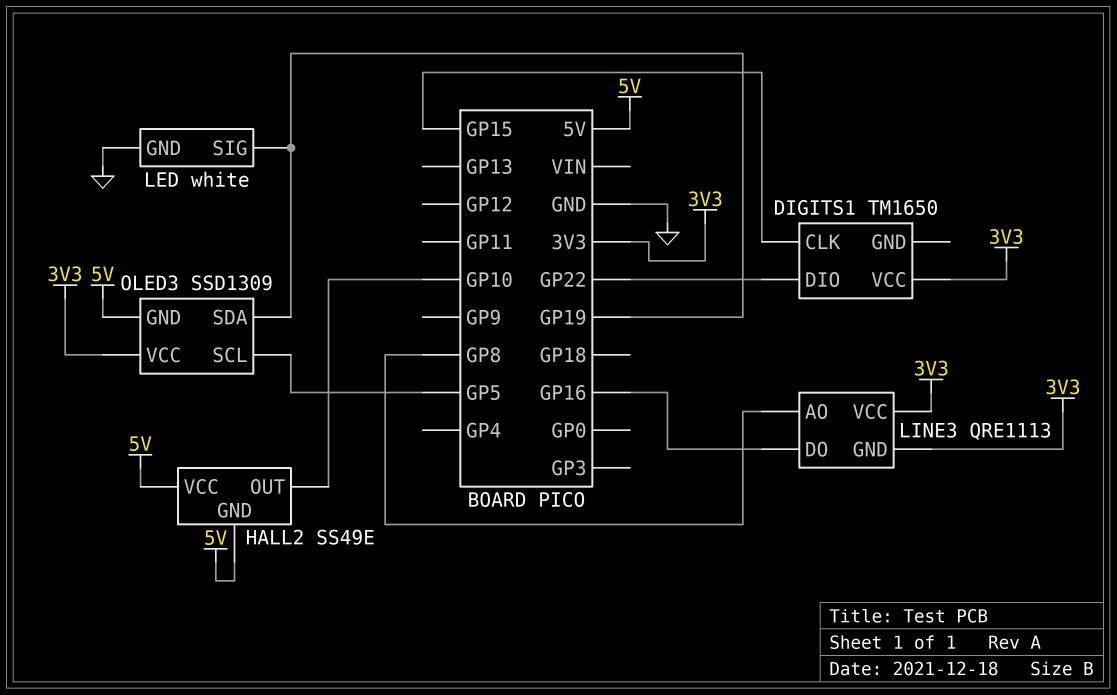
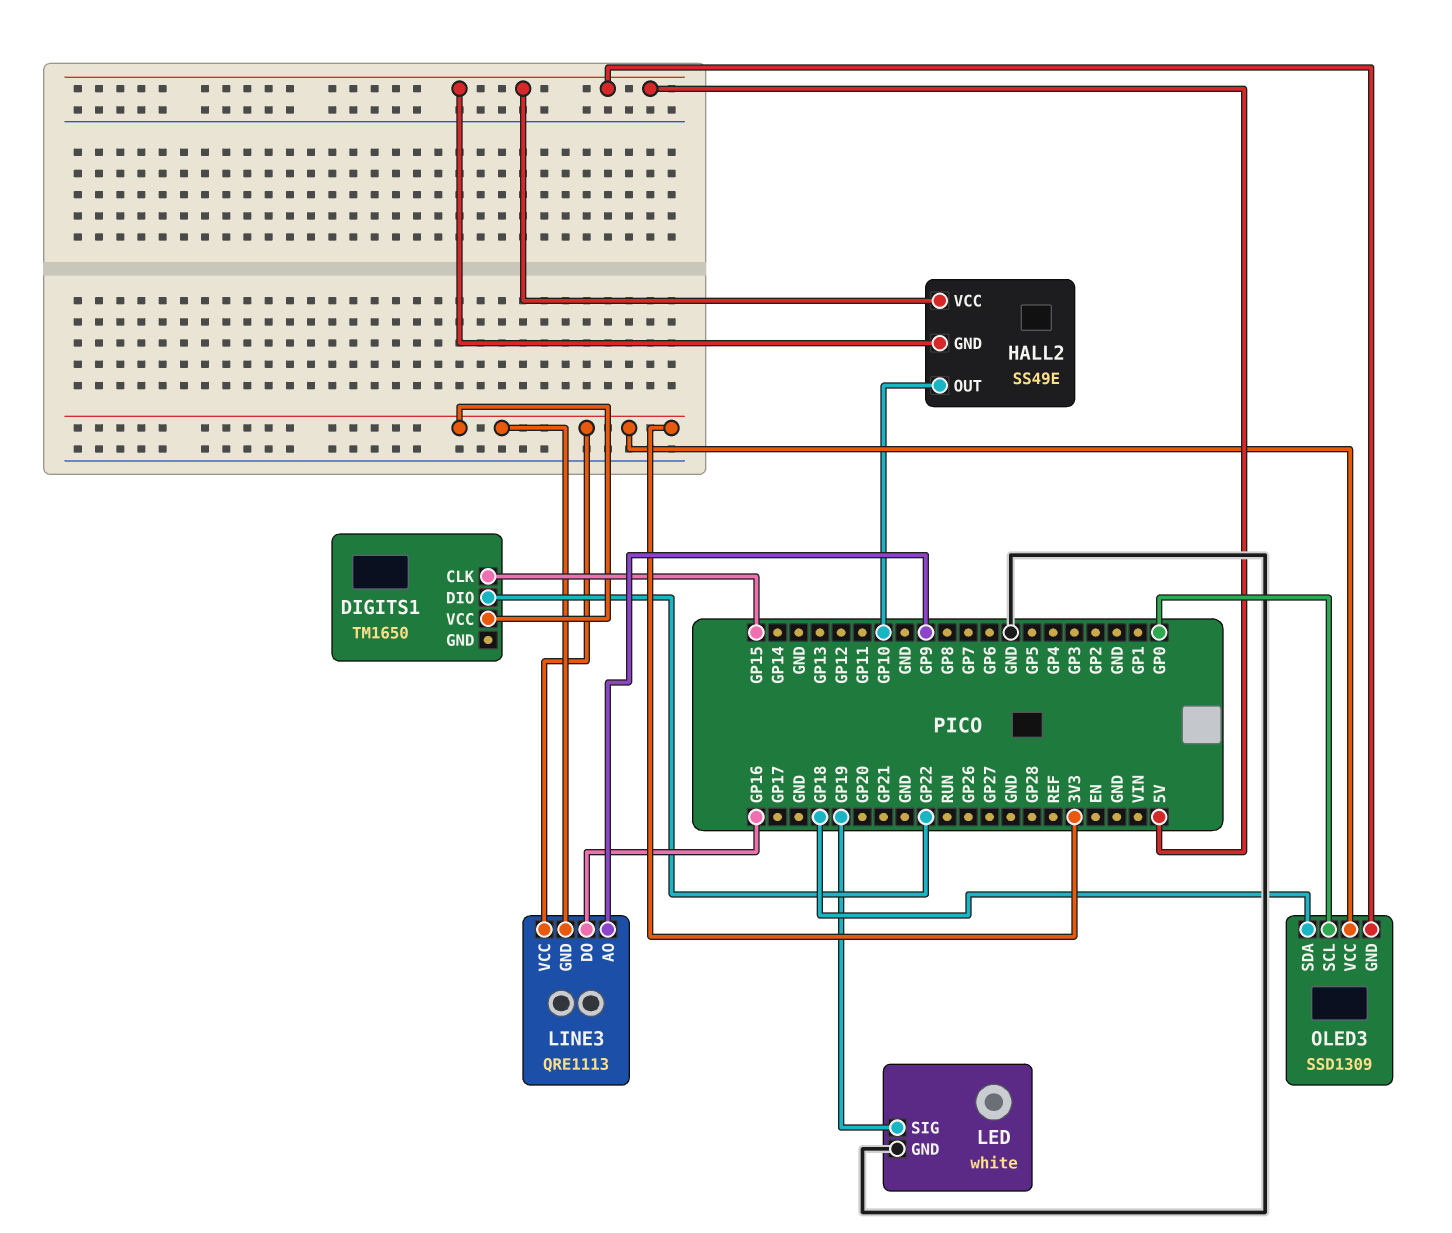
LINE3 pin AO: GP8 -> GP9
OLED3 pin SCL: GP5 -> GP0
OLED3 pin SDA: GP19 -> GP18

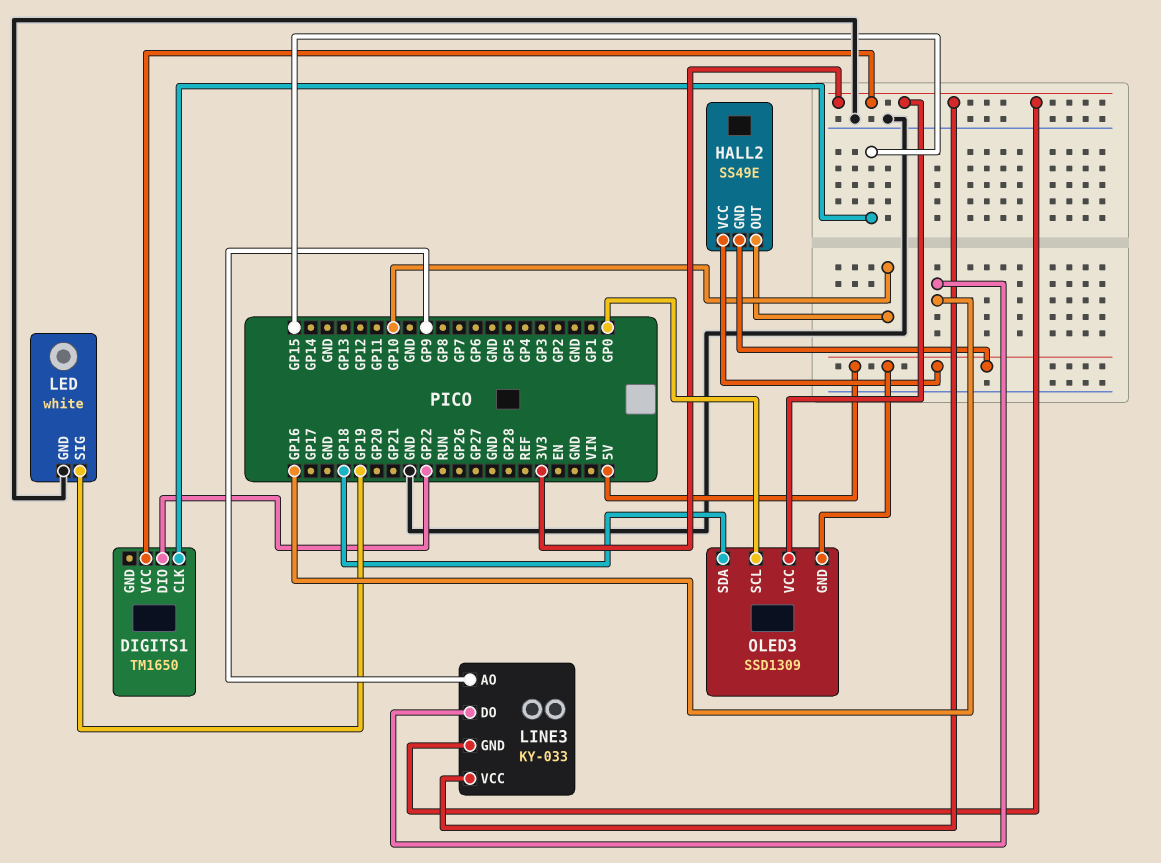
LINE3: QRE1113 -> KY-033

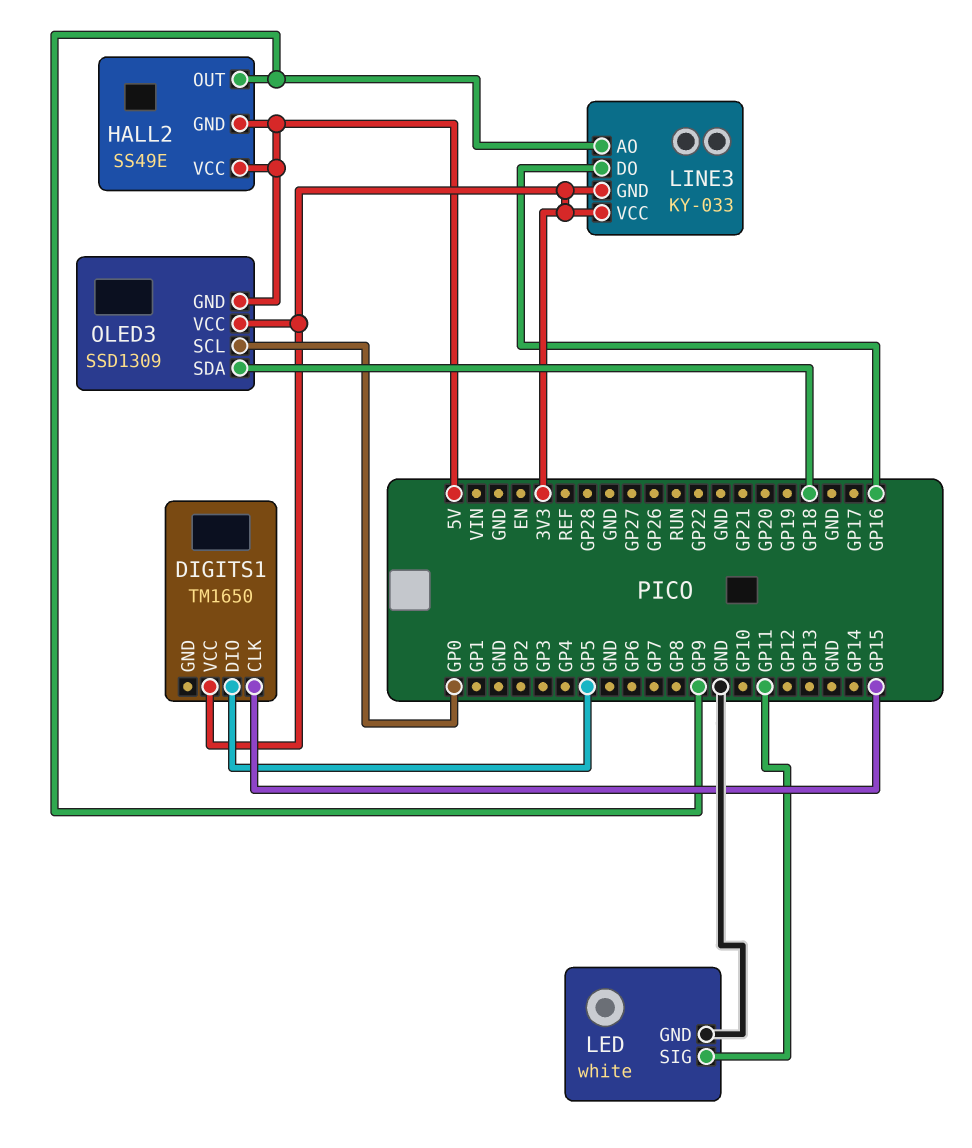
DIGITS1 pin DIO: GP22 -> GP5
HALL2 pin OUT: GP10 -> GP9
LED pin SIG: GP19 -> GP11

